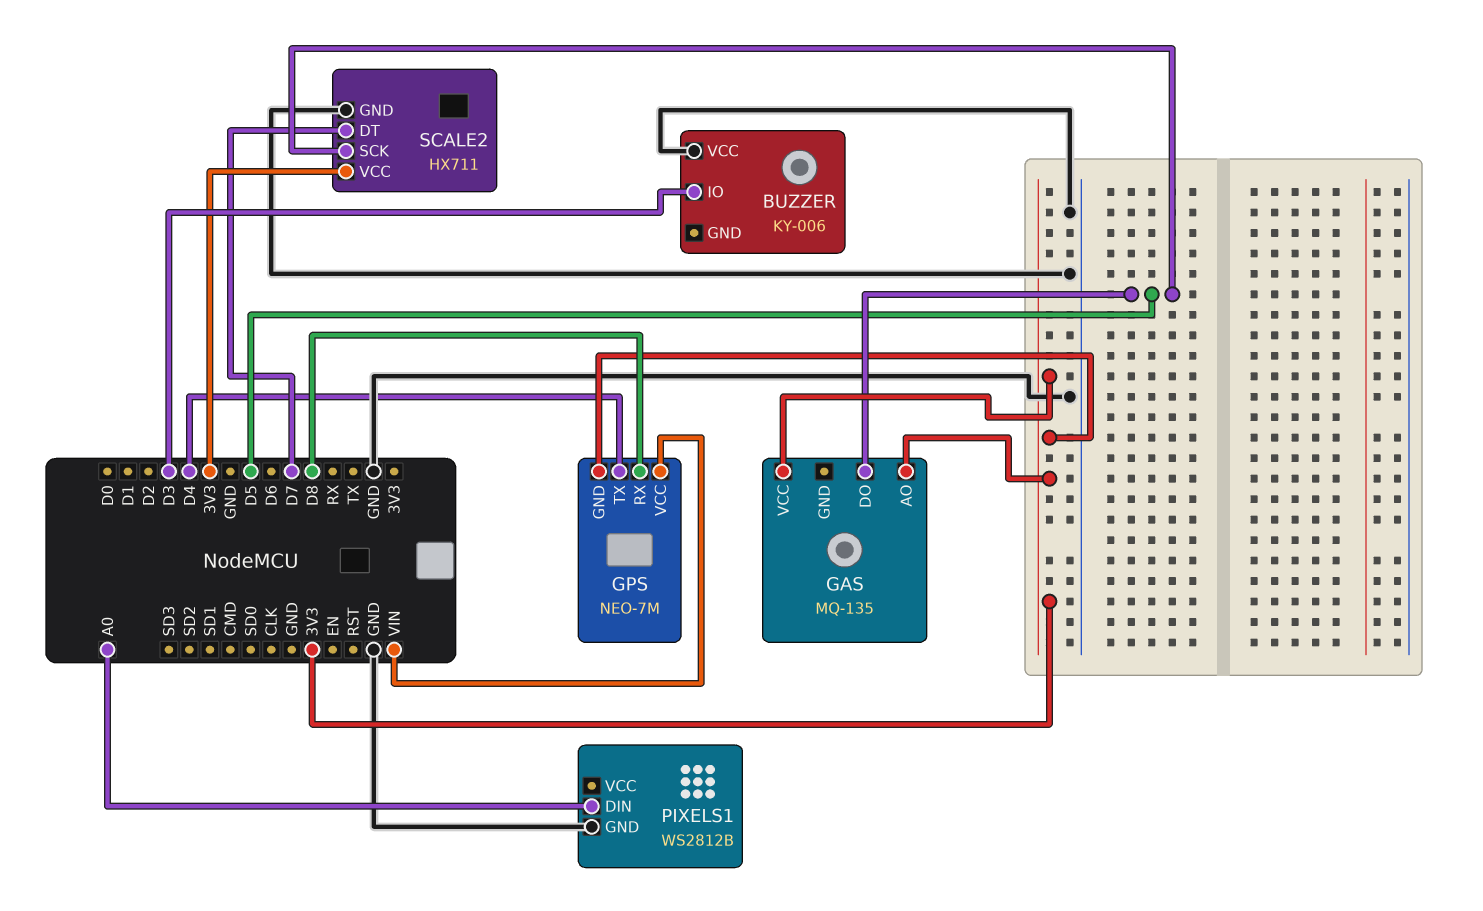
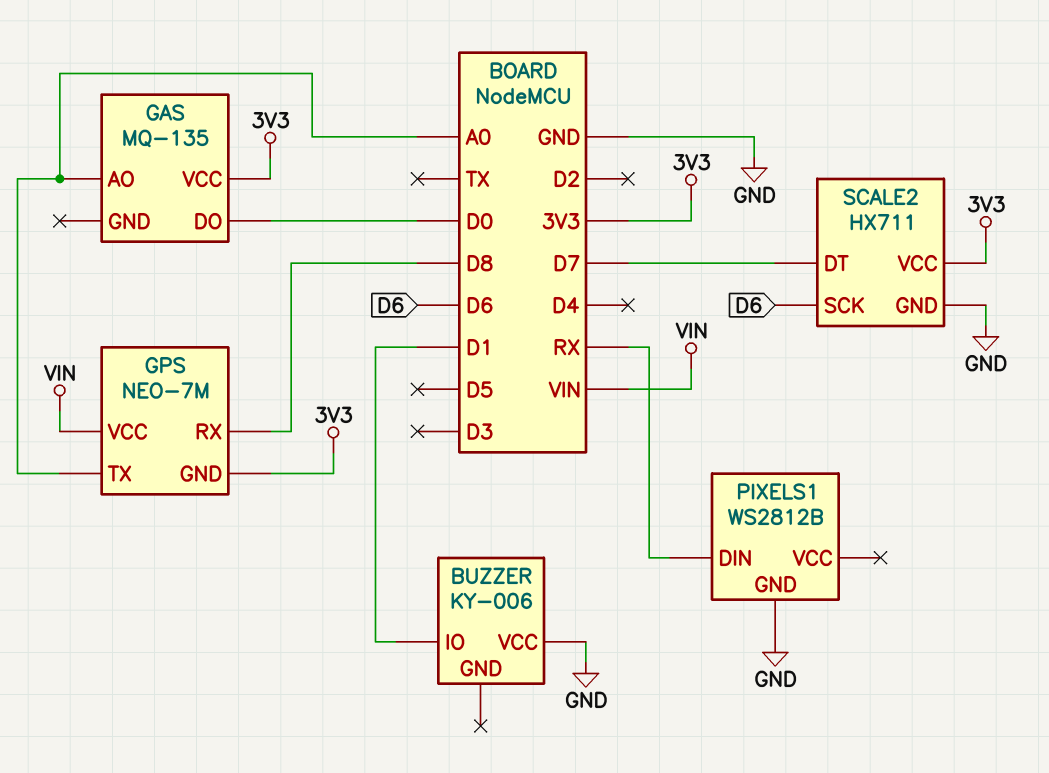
BUZZER pin IO: D3 -> D1
GAS pin AO: 3V3 -> A0
GAS pin DO: D5 -> D0
GPS pin TX: D4 -> A0
PIXELS1 pin DIN: A0 -> RX
SCALE2 pin SCK: D5 -> D6

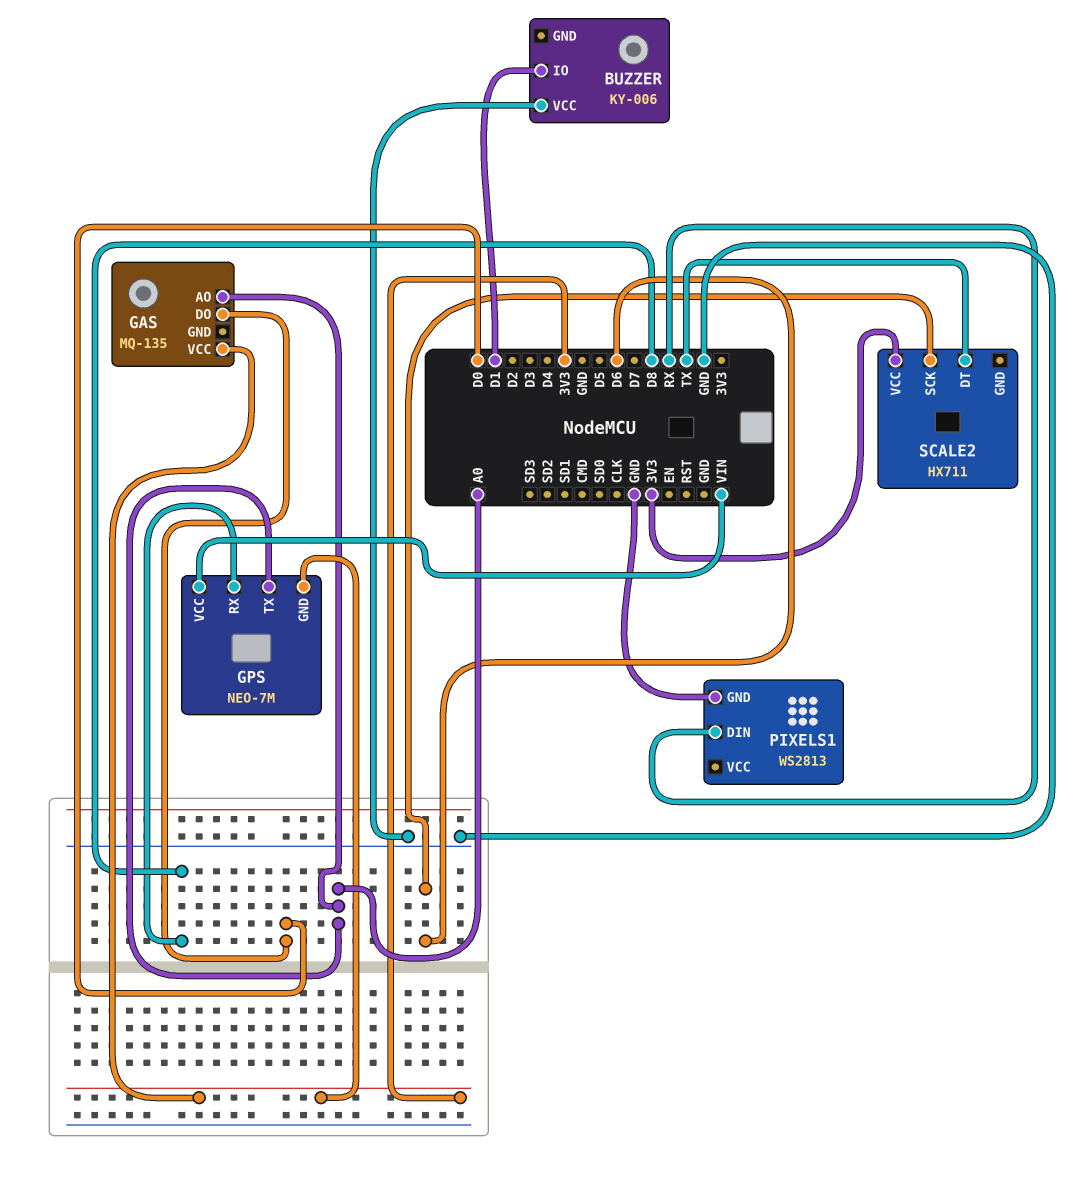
PIXELS1: WS2812B -> WS2813
SCALE2 pin DT: D7 -> TX
SCALE2 pin GND: GND -> none

